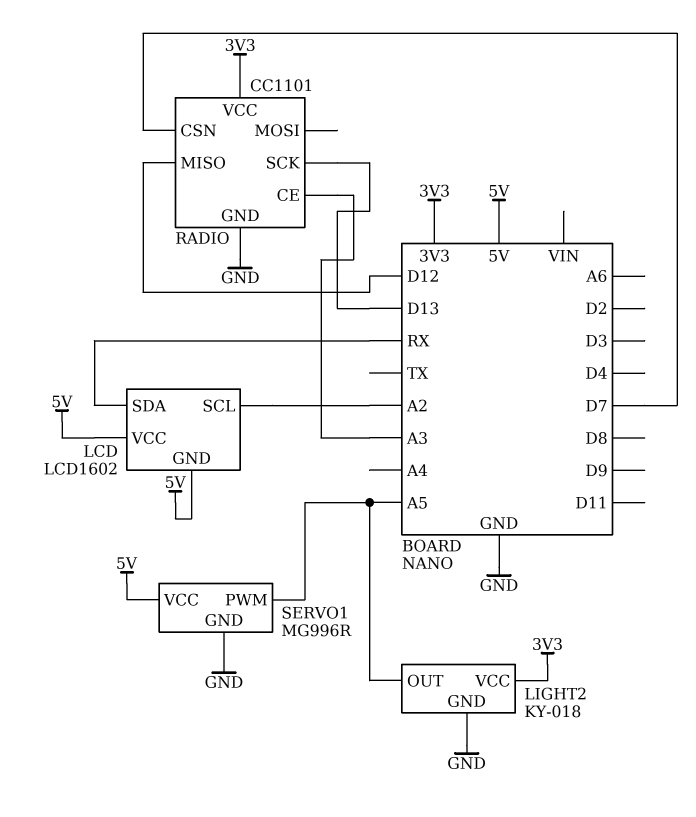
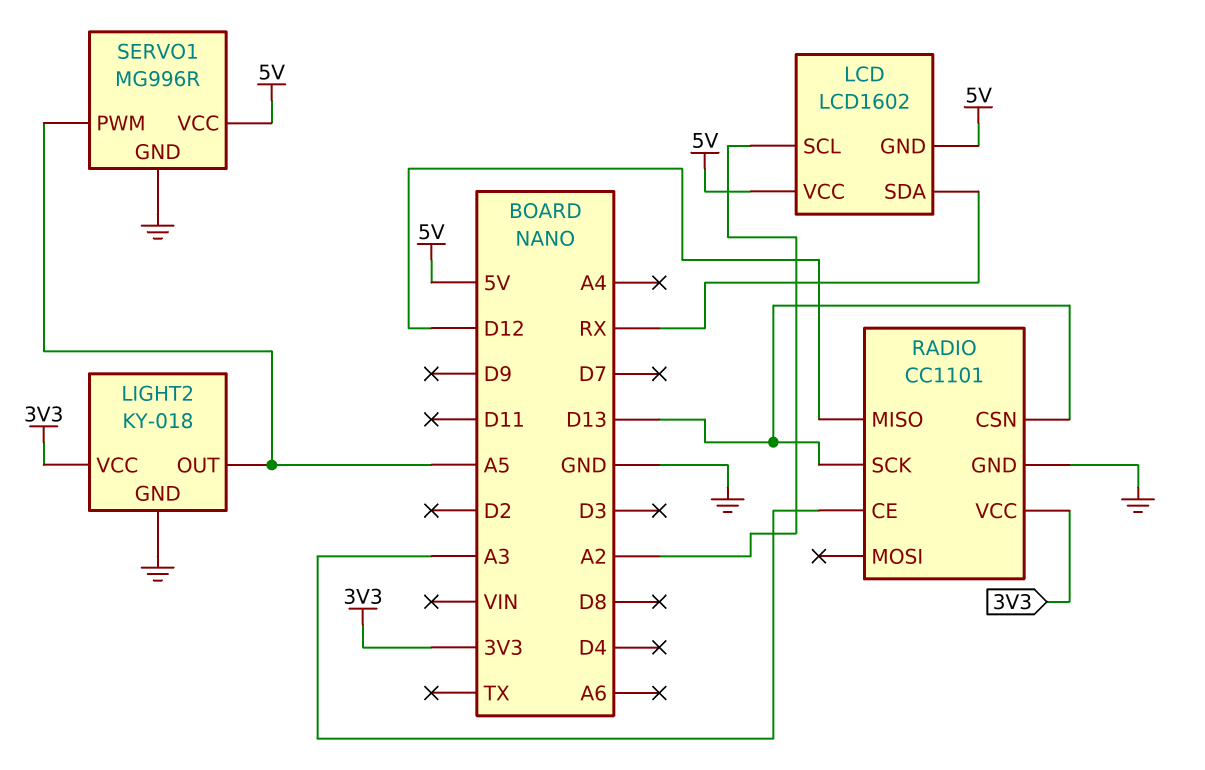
RADIO pin CSN: D7 -> D13

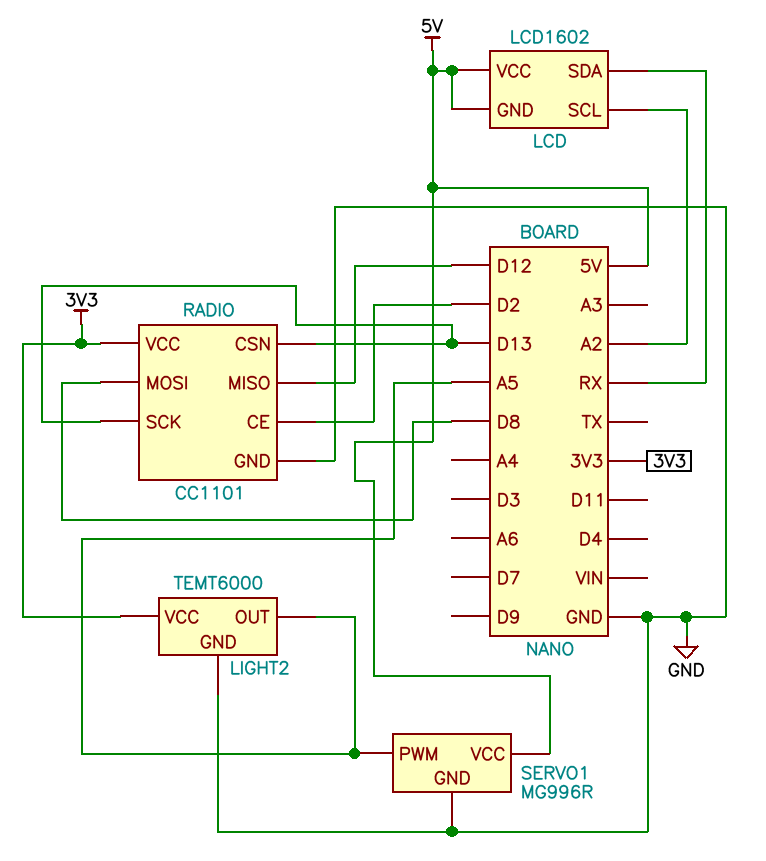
LIGHT2: KY-018 -> TEMT6000
RADIO pin CE: A3 -> D2
RADIO pin MOSI: none -> D8

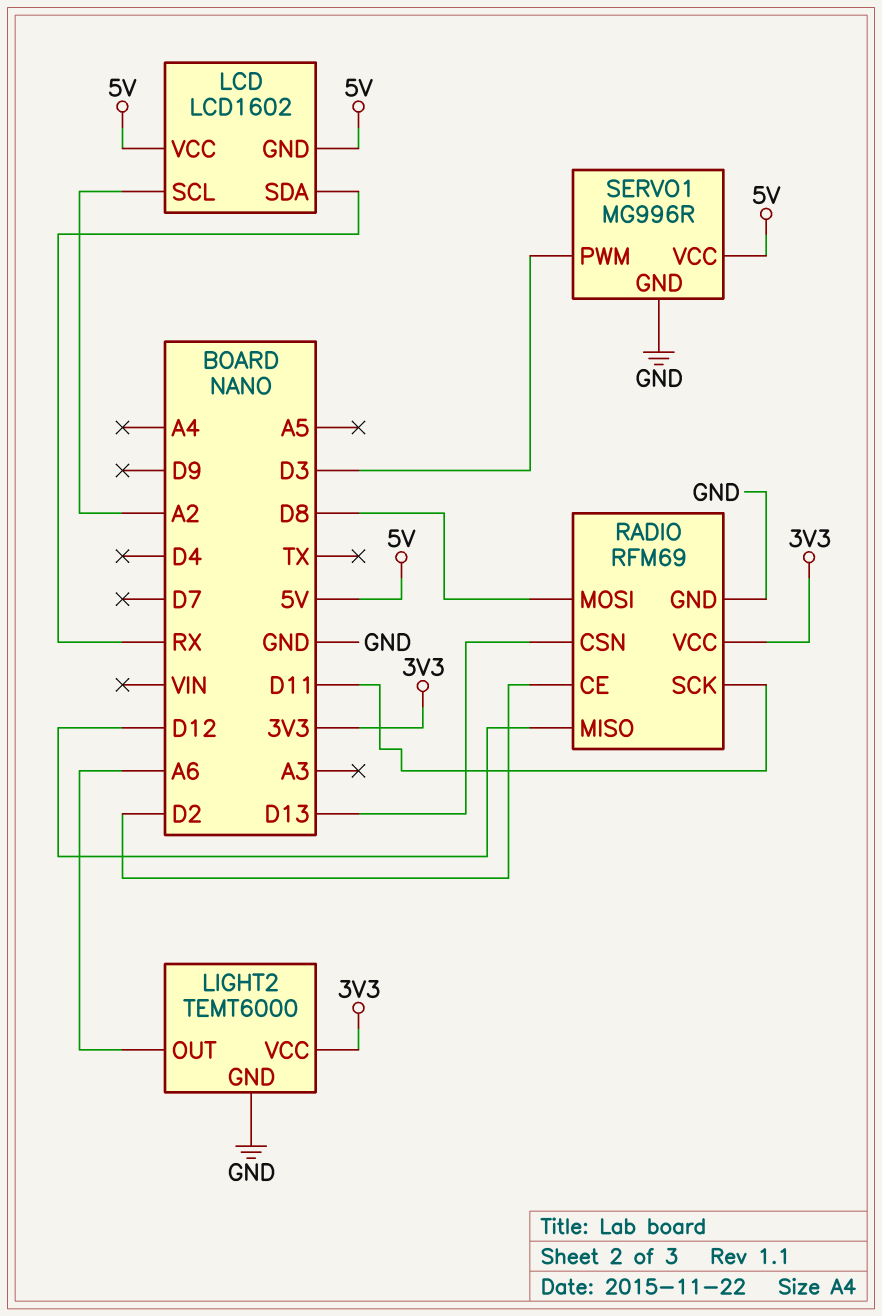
LIGHT2 pin OUT: A5 -> A6
RADIO: CC1101 -> RFM69
RADIO pin SCK: D13 -> D11
SERVO1 pin PWM: A5 -> D3

